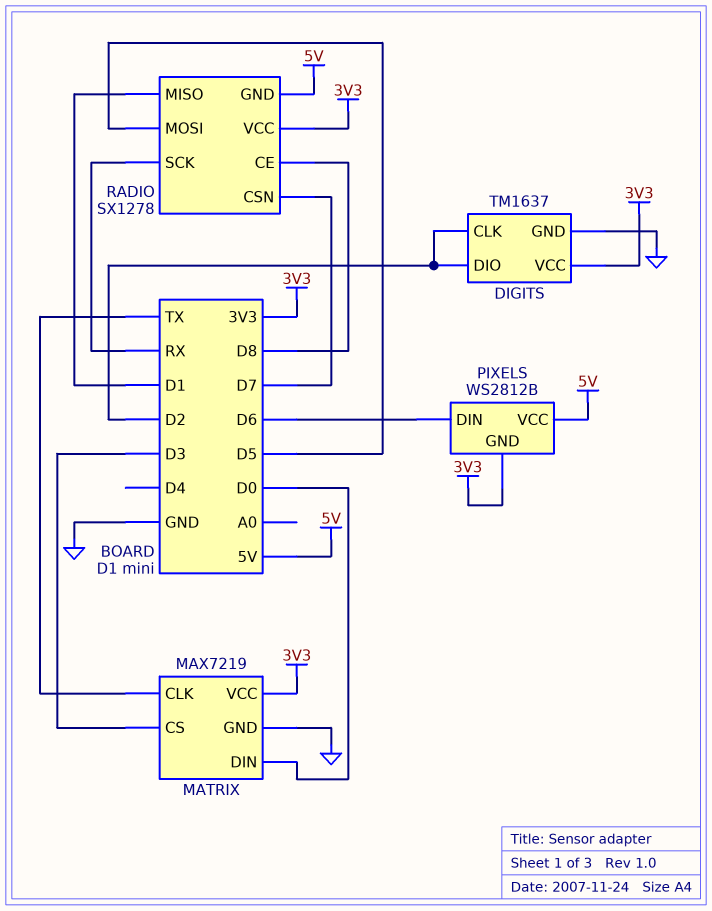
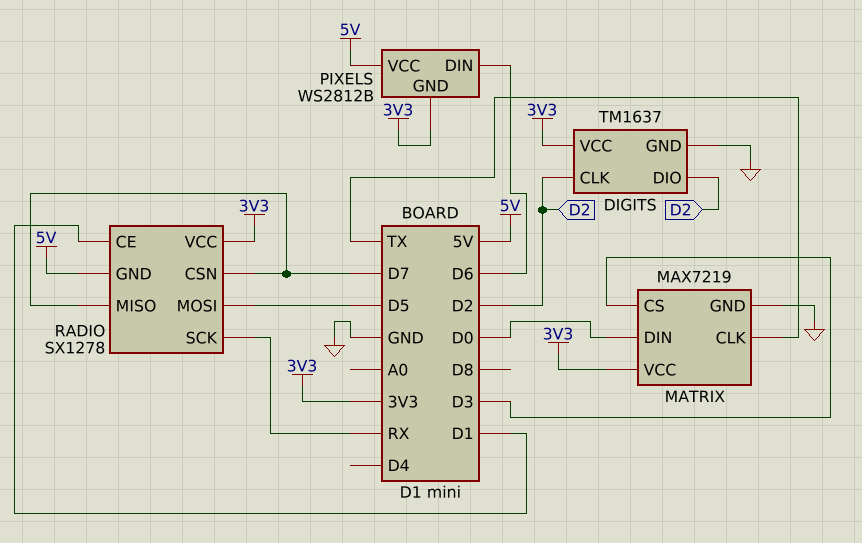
RADIO pin CE: D8 -> D1
RADIO pin MISO: D1 -> D7

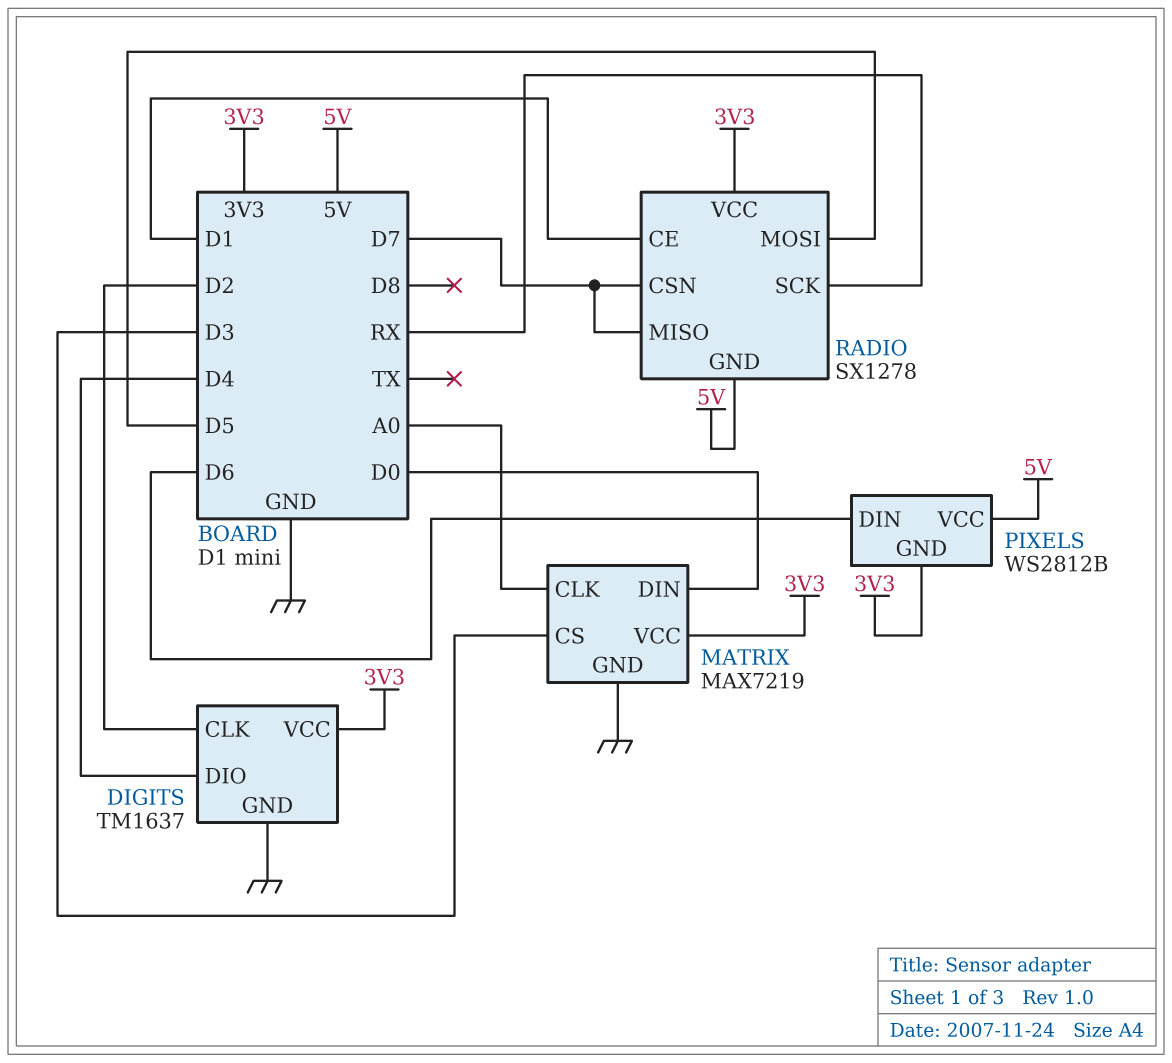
DIGITS pin DIO: D2 -> D4
MATRIX pin CLK: TX -> A0

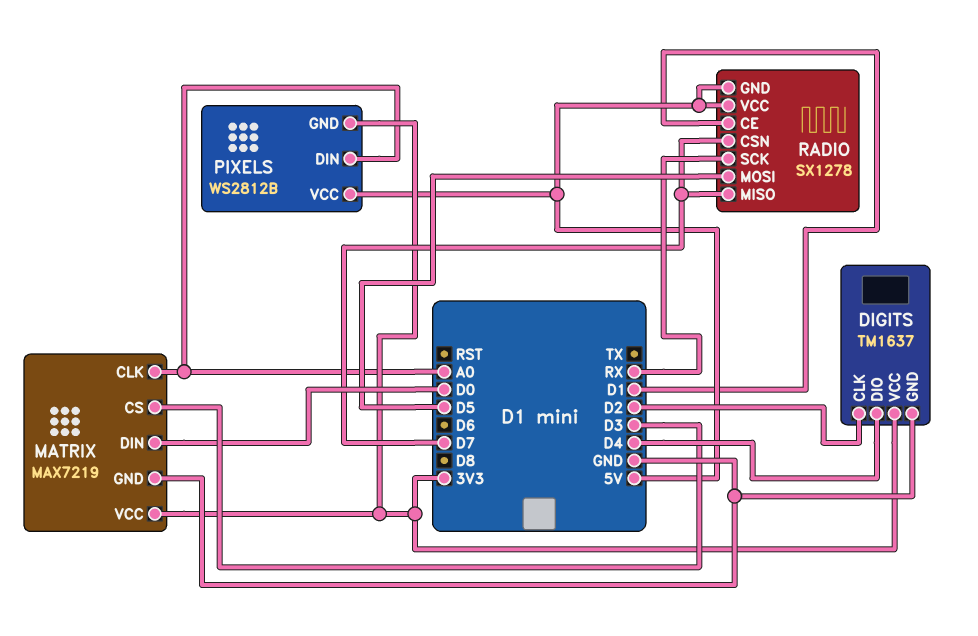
PIXELS pin DIN: D6 -> A0
RADIO pin VCC: 3V3 -> 5V

